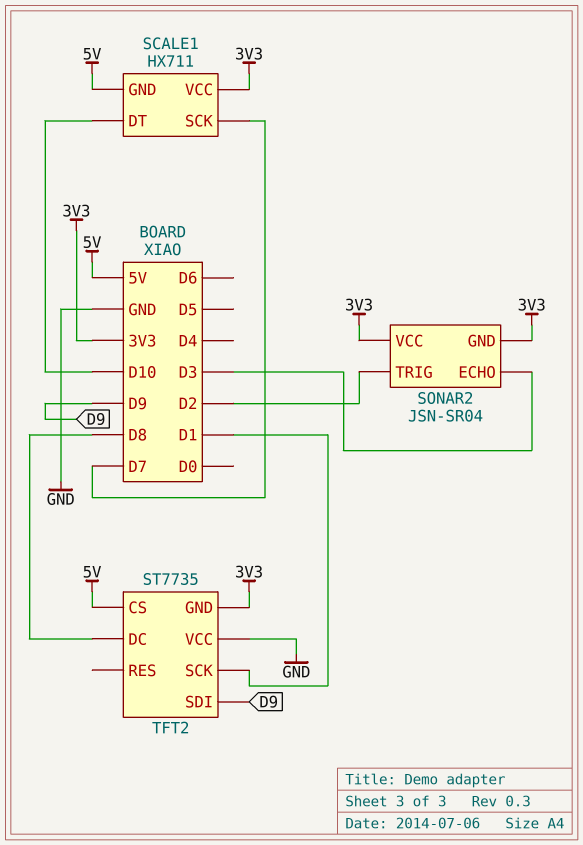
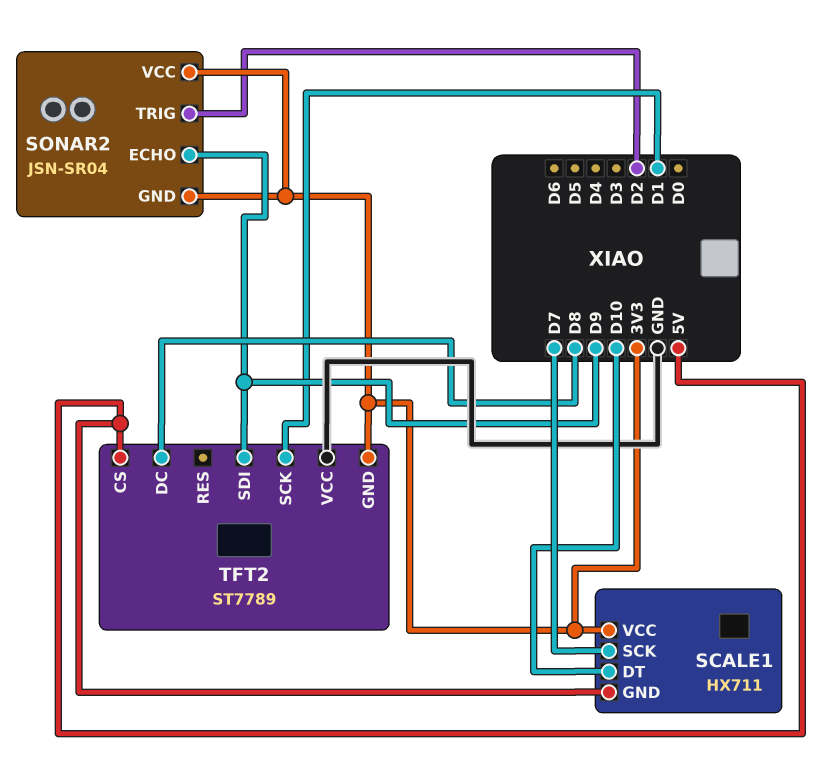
SONAR2 pin ECHO: D3 -> D9
TFT2: ST7735 -> ST7789

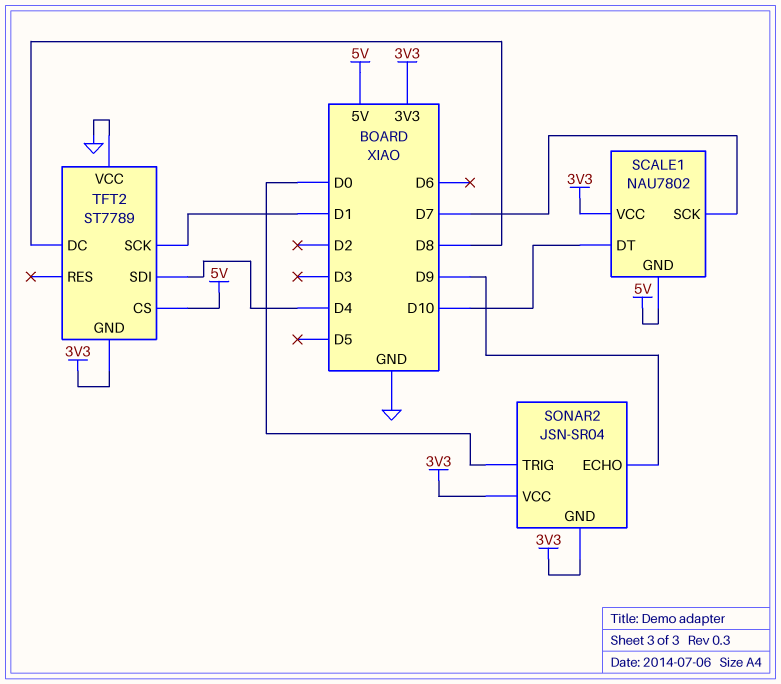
SCALE1: HX711 -> NAU7802
SONAR2 pin TRIG: D2 -> D0
TFT2 pin SDI: D9 -> D4

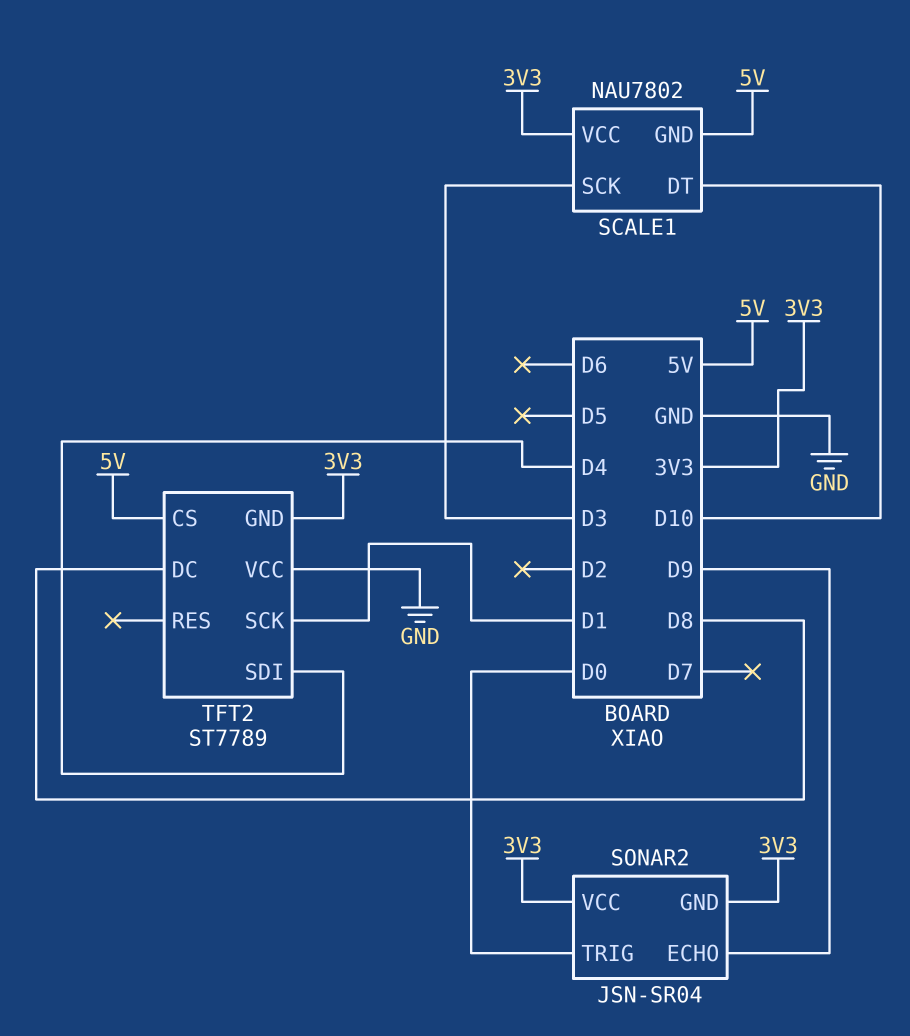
SCALE1 pin SCK: D7 -> D3

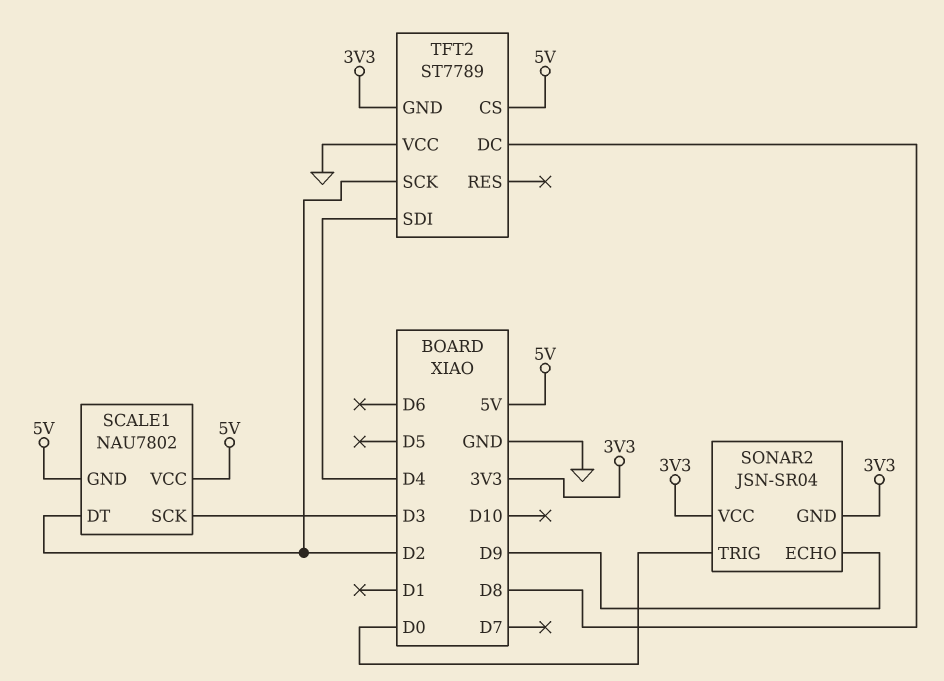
SCALE1 pin DT: D10 -> D2
SCALE1 pin VCC: 3V3 -> 5V
TFT2 pin SCK: D1 -> D2

